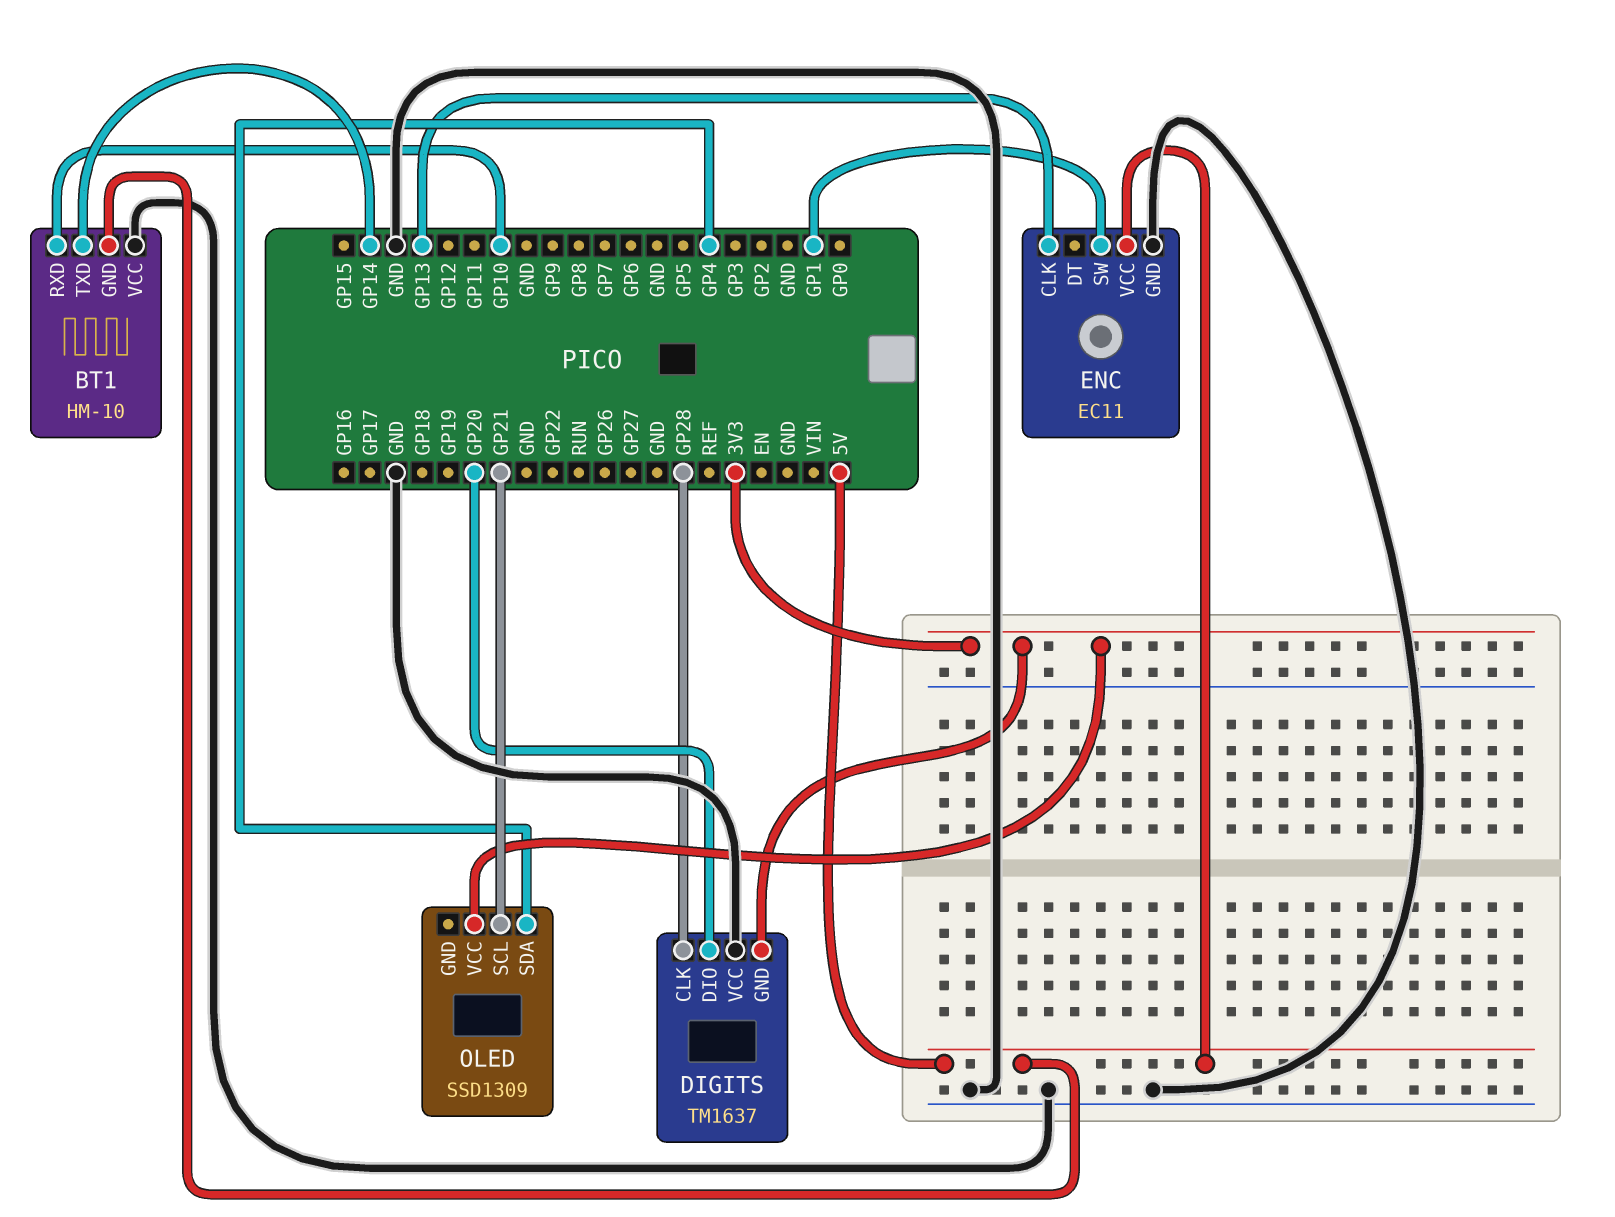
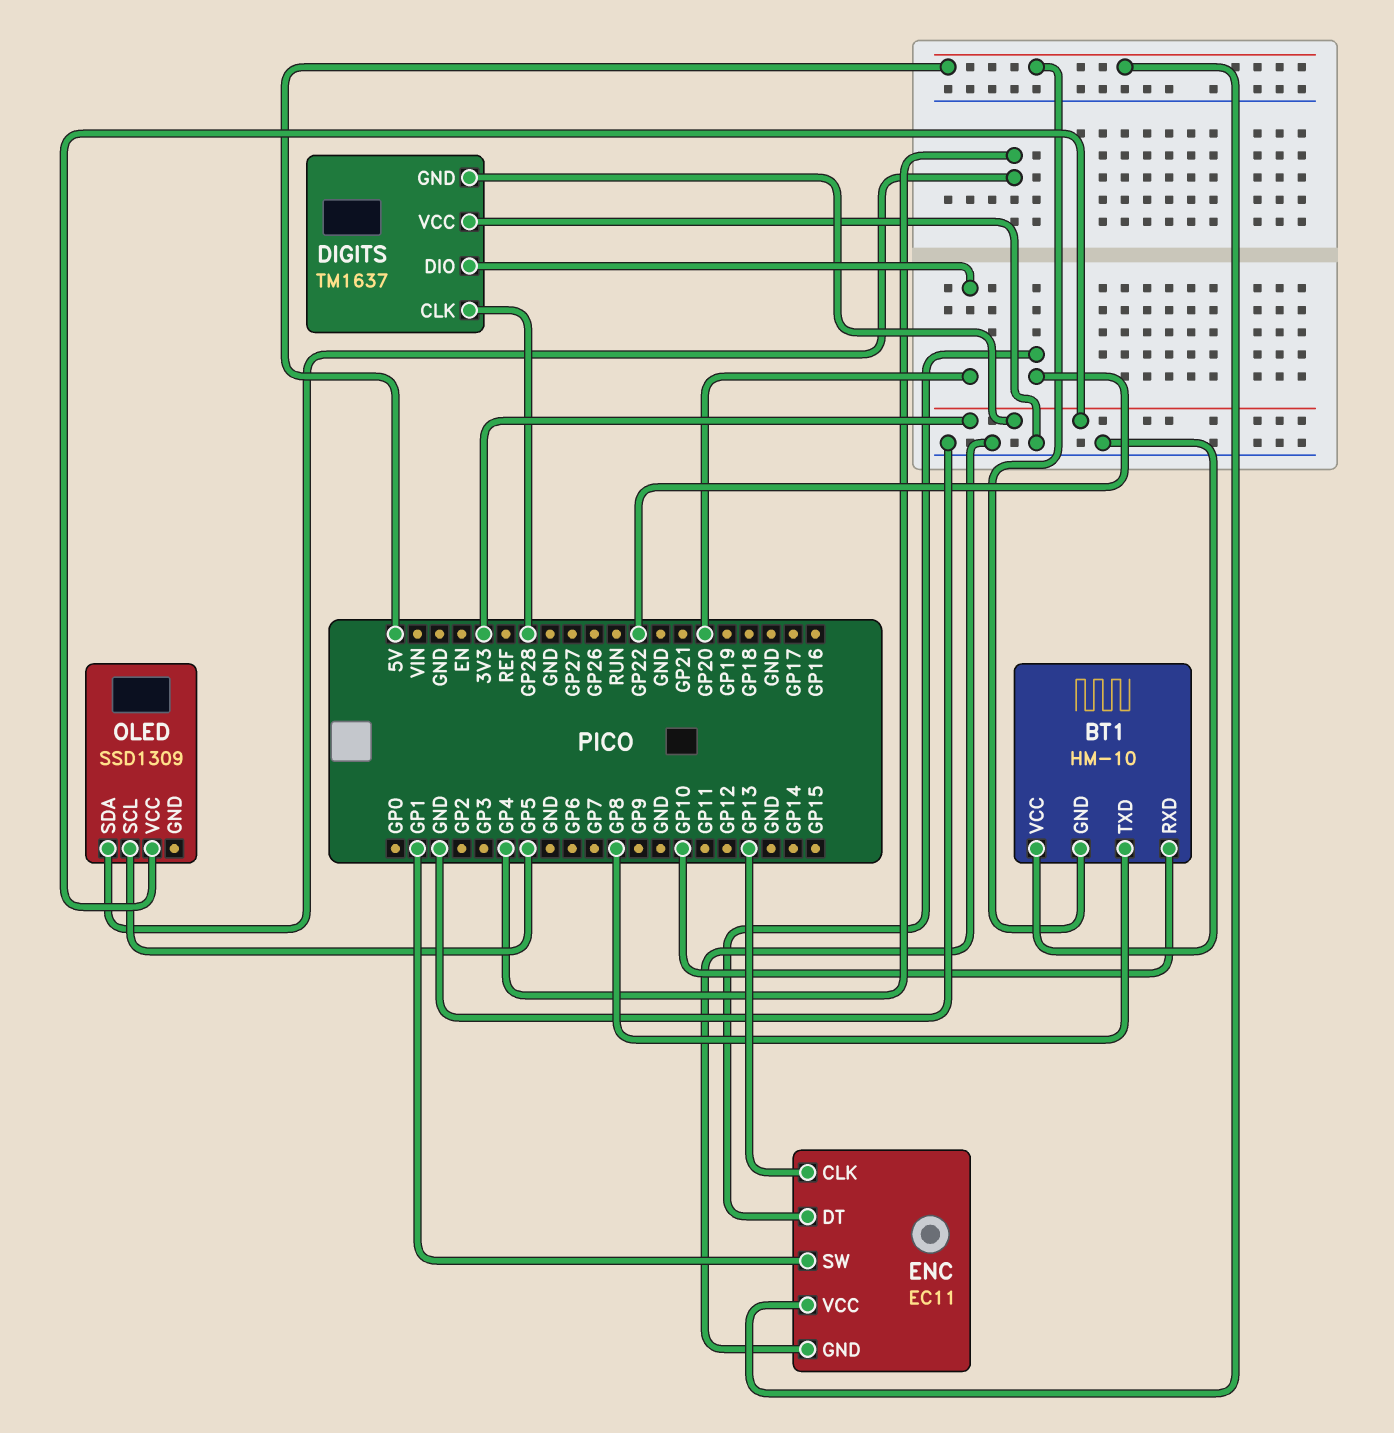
BT1 pin TXD: GP14 -> GP8
ENC pin DT: none -> GP22
OLED pin SCL: GP21 -> GP5

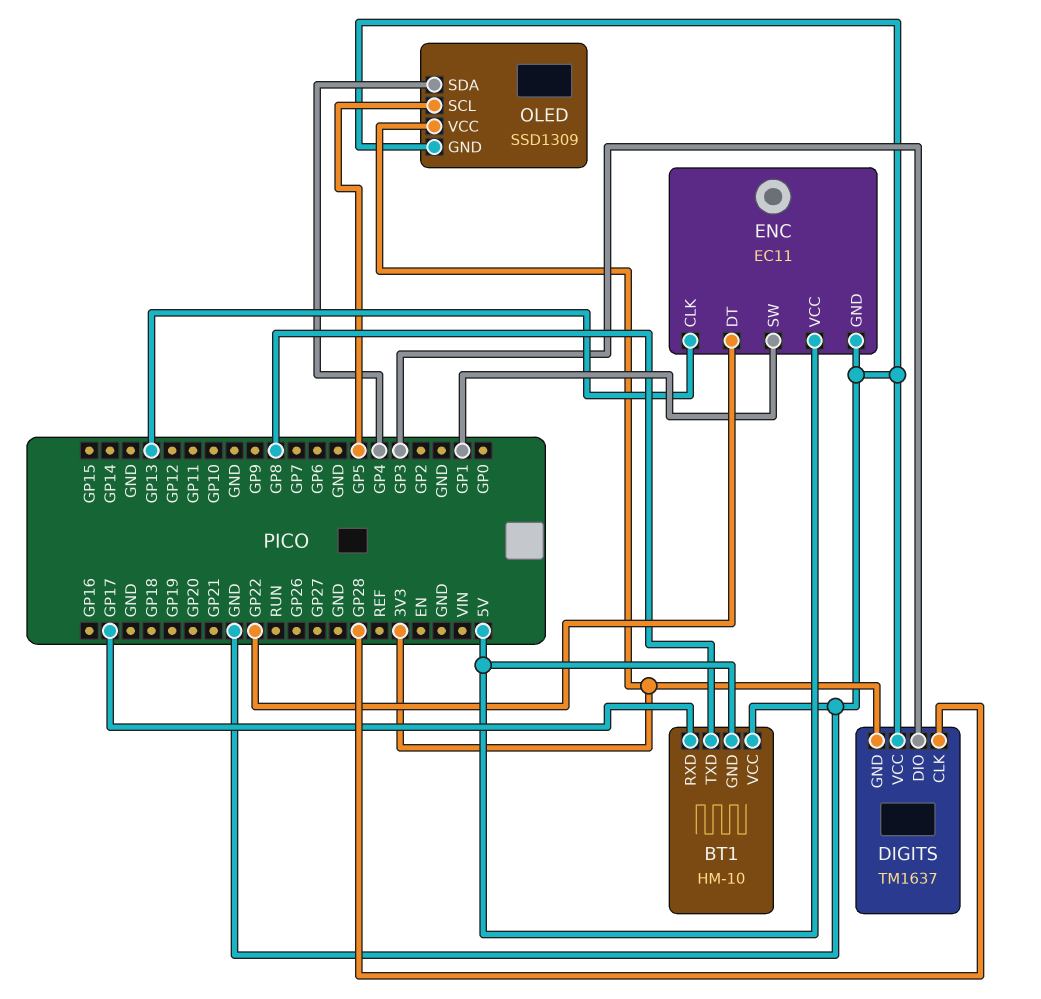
BT1 pin RXD: GP10 -> GP17
DIGITS pin DIO: GP20 -> GP3
OLED pin GND: none -> GND

